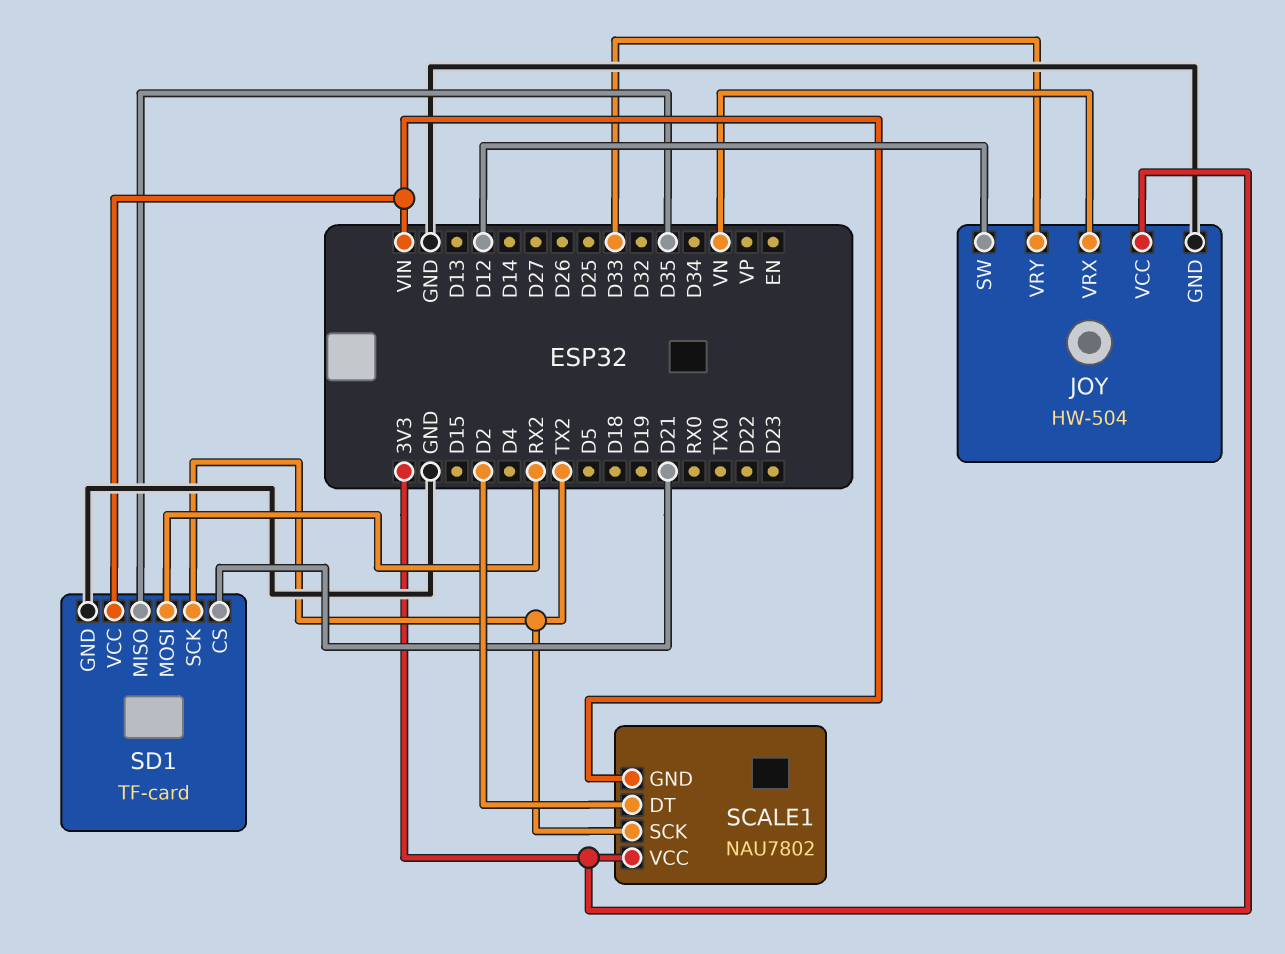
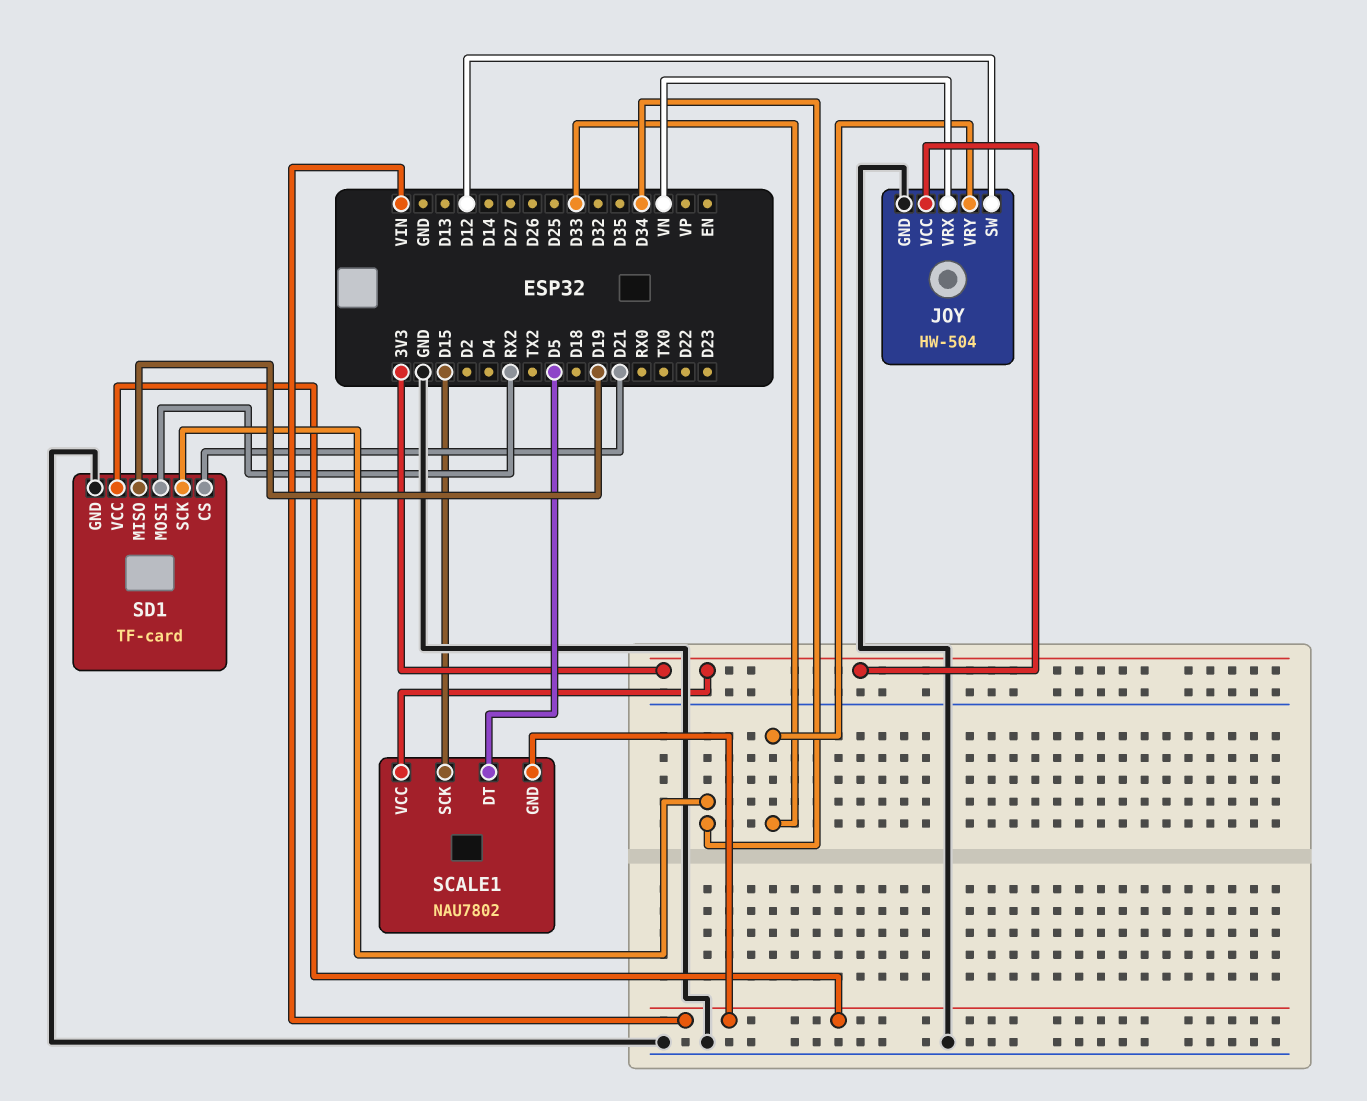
SCALE1 pin DT: D2 -> D5
SCALE1 pin SCK: TX2 -> D15
SD1 pin MISO: D35 -> D19
SD1 pin SCK: TX2 -> D34

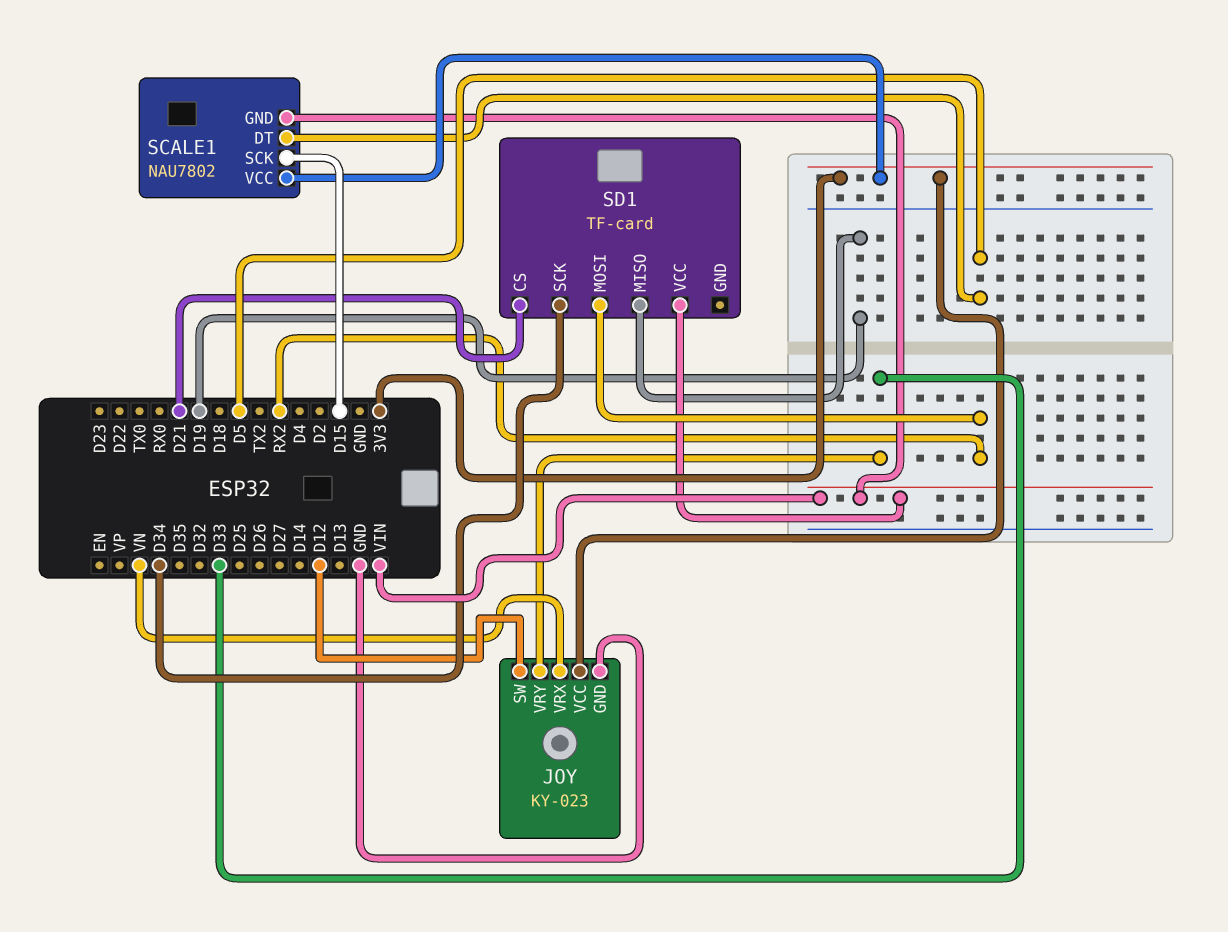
JOY: HW-504 -> KY-023
SD1 pin GND: GND -> none

